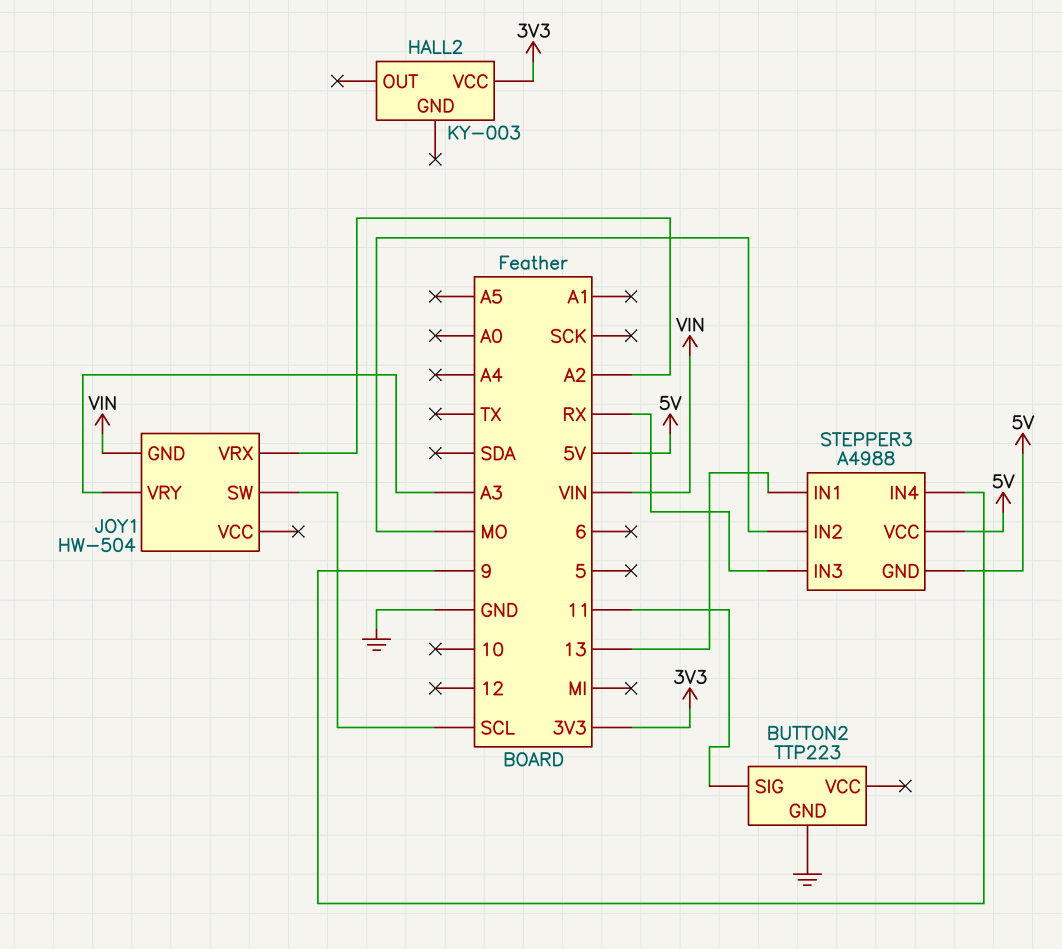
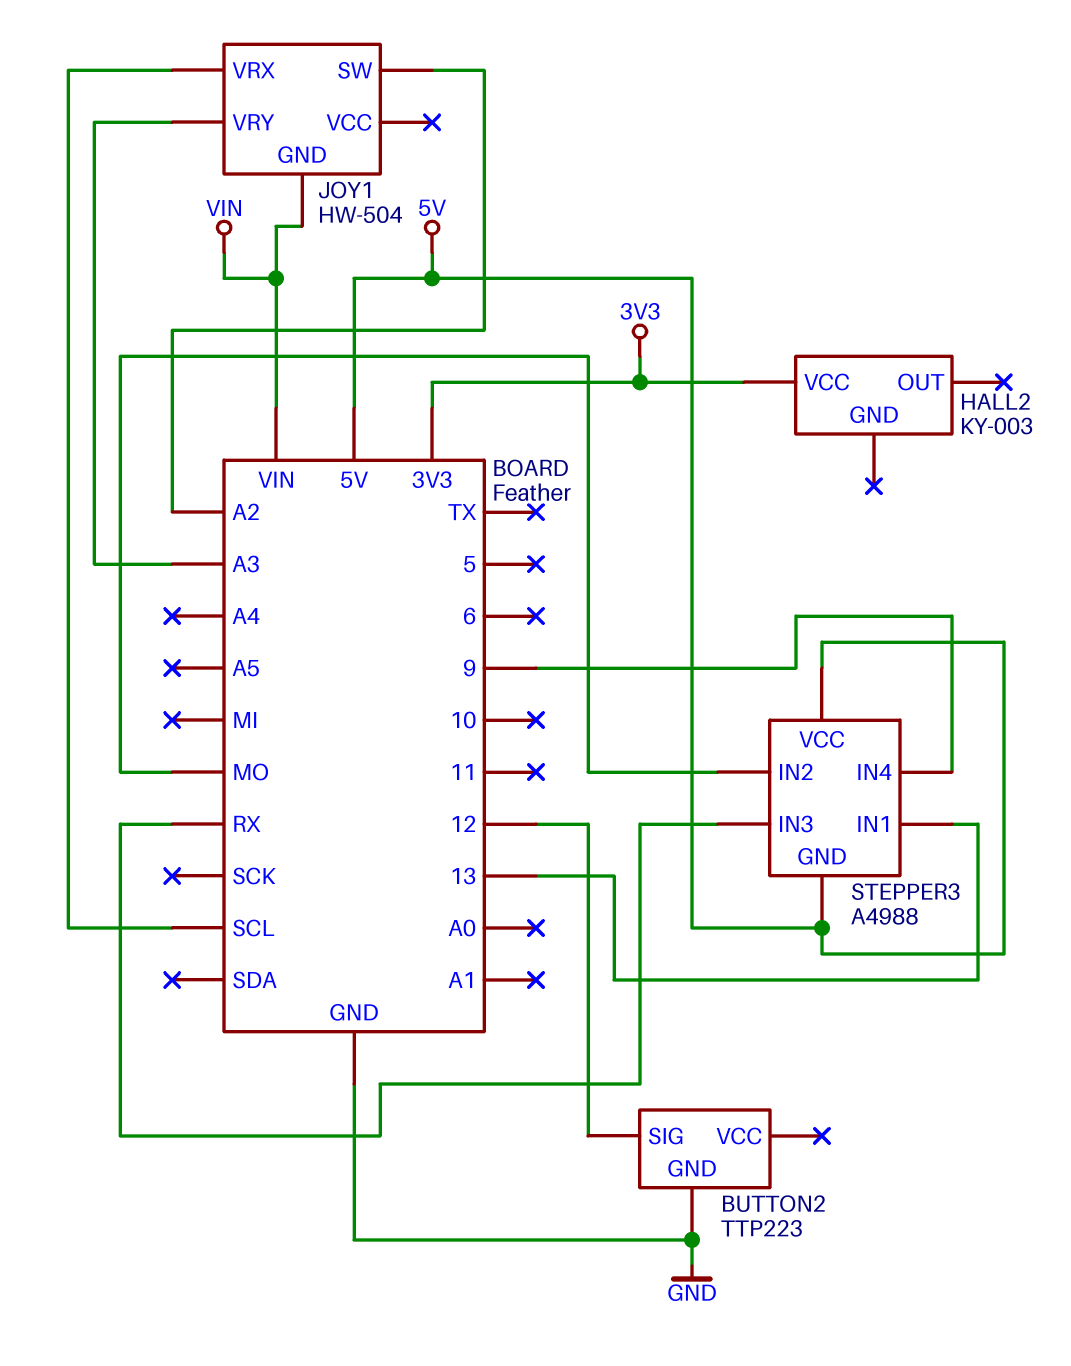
BUTTON2 pin SIG: 11 -> 12
JOY1 pin SW: SCL -> A2
JOY1 pin VRX: A2 -> SCL

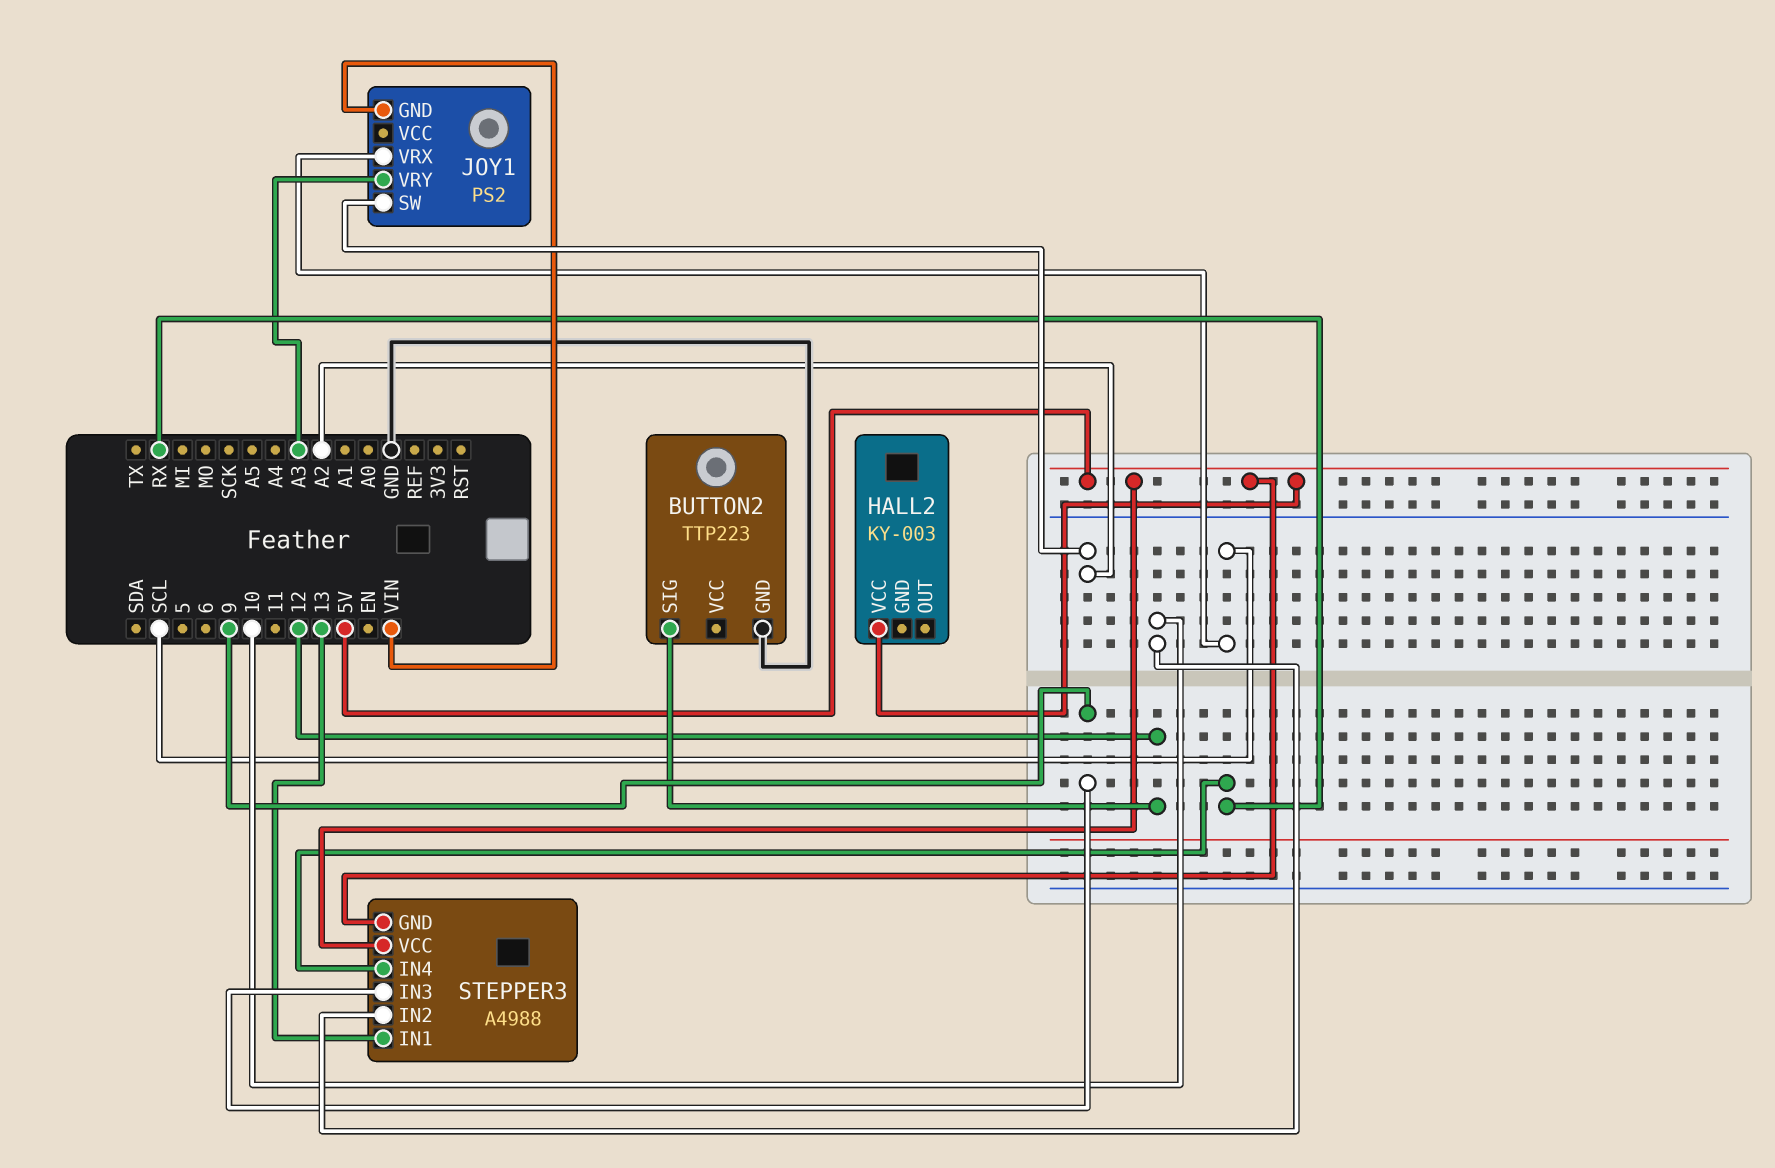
HALL2 pin VCC: 3V3 -> 5V
JOY1: HW-504 -> PS2
STEPPER3 pin IN2: MO -> 10
STEPPER3 pin IN3: RX -> 9
STEPPER3 pin IN4: 9 -> RX

